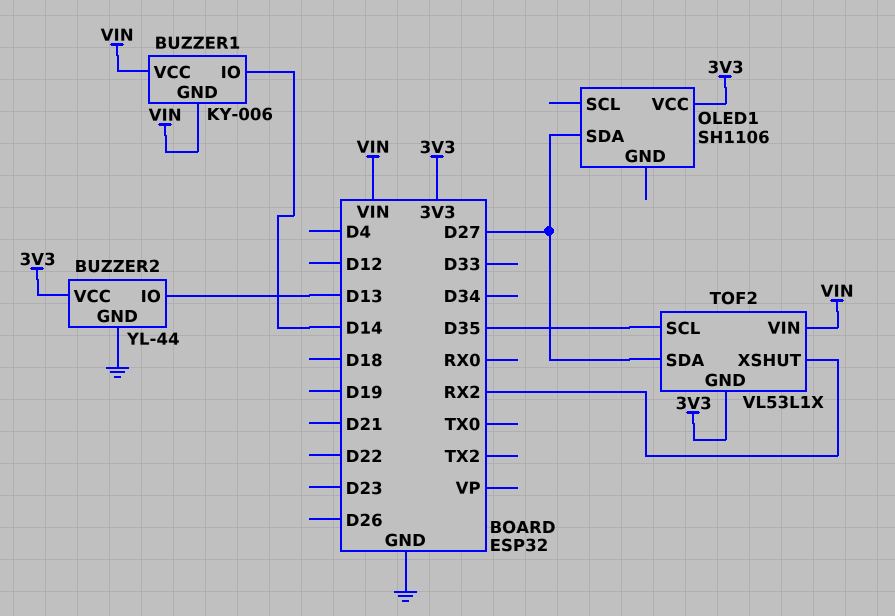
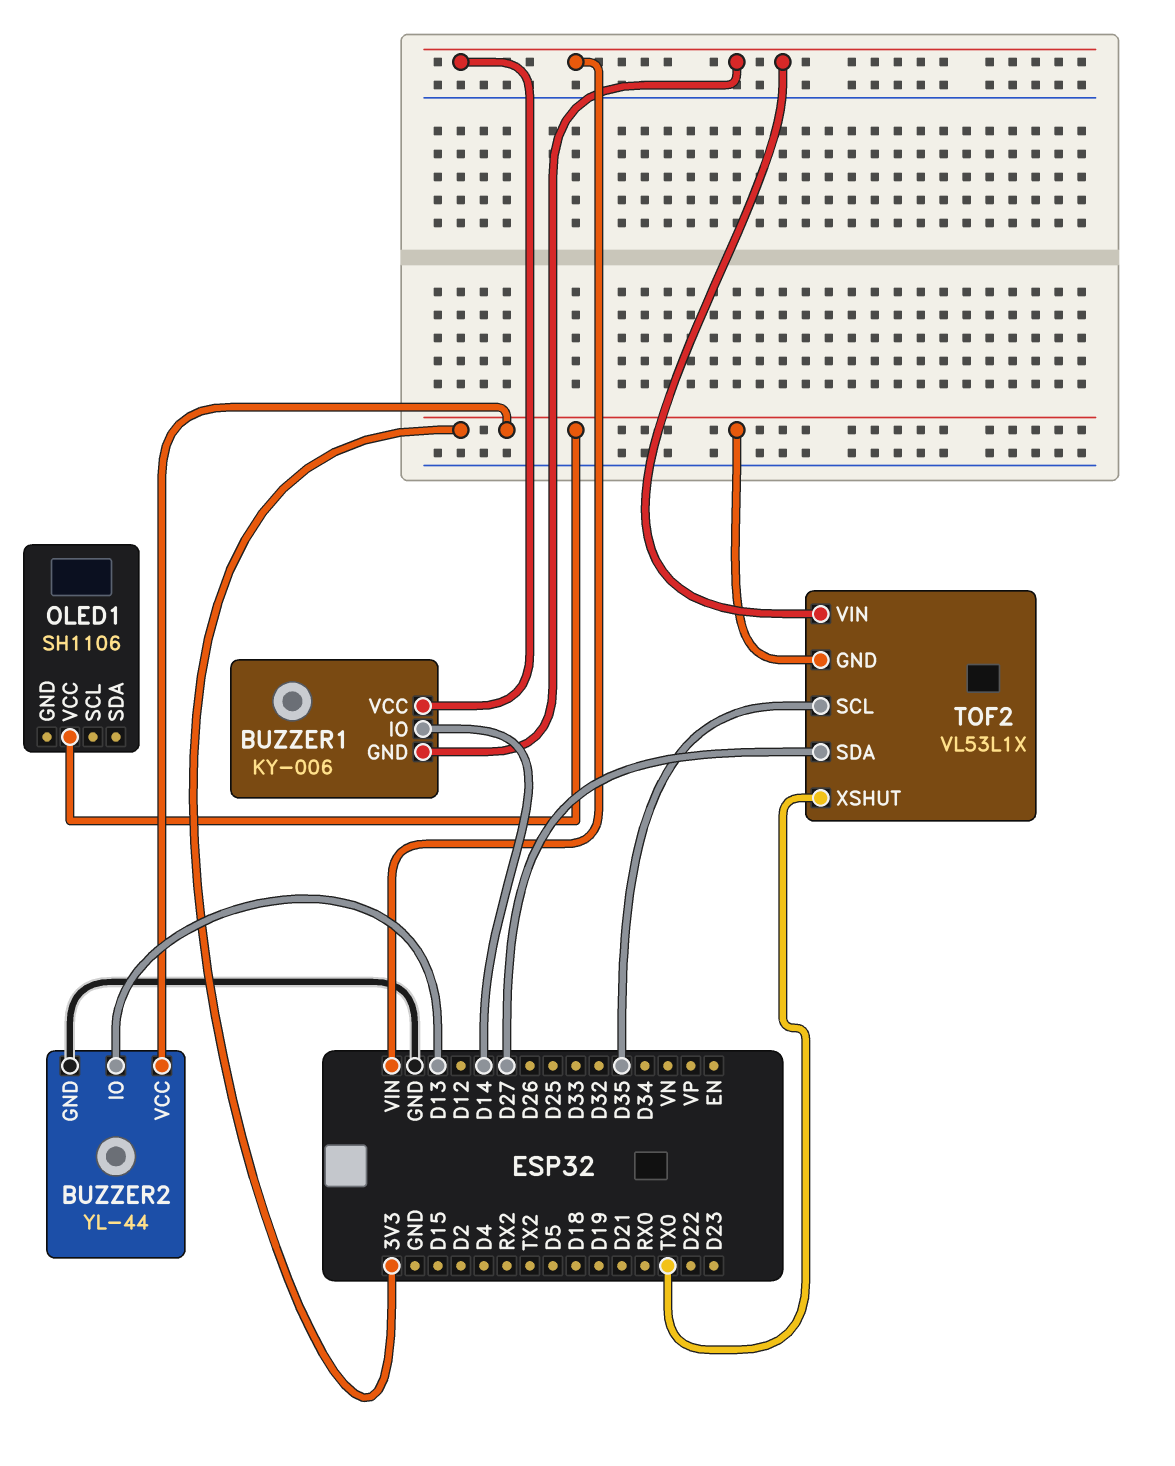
OLED1 pin SDA: D27 -> none
TOF2 pin XSHUT: RX2 -> TX0

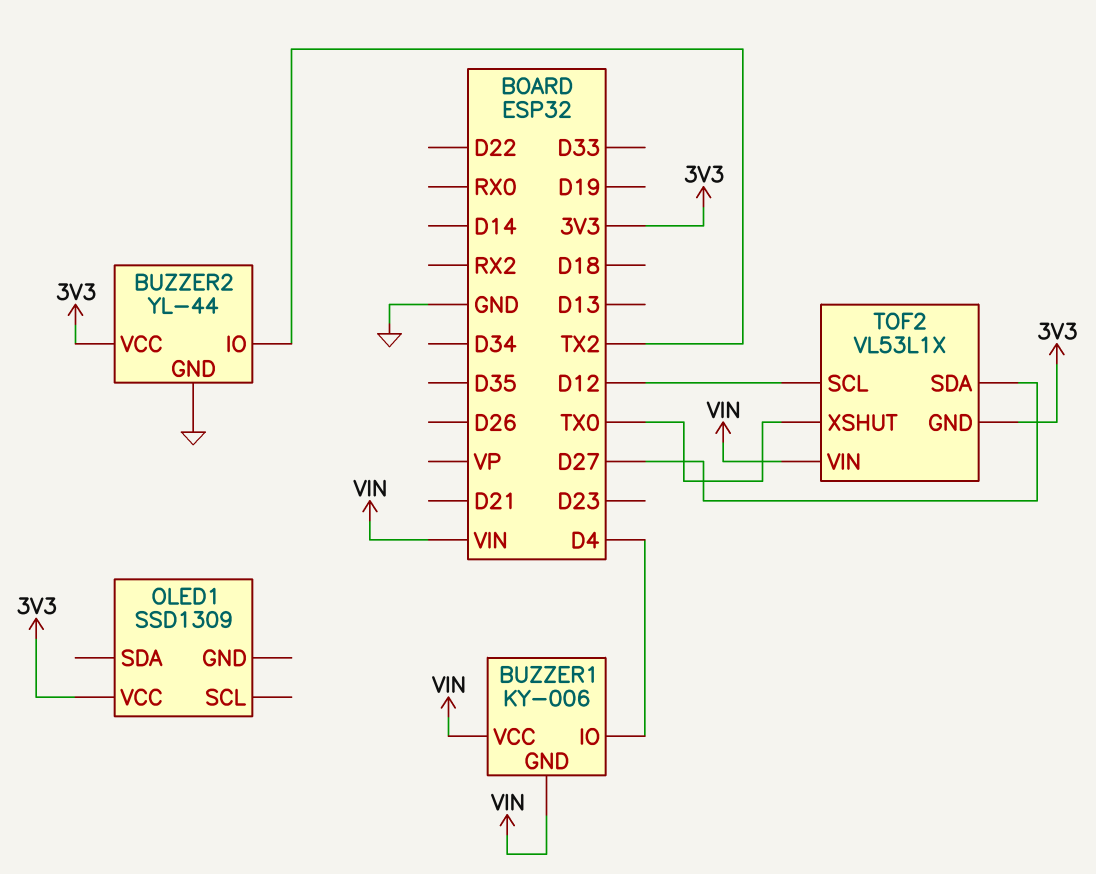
BUZZER1 pin IO: D14 -> D4
BUZZER2 pin IO: D13 -> TX2
OLED1: SH1106 -> SSD1309
TOF2 pin SCL: D35 -> D12

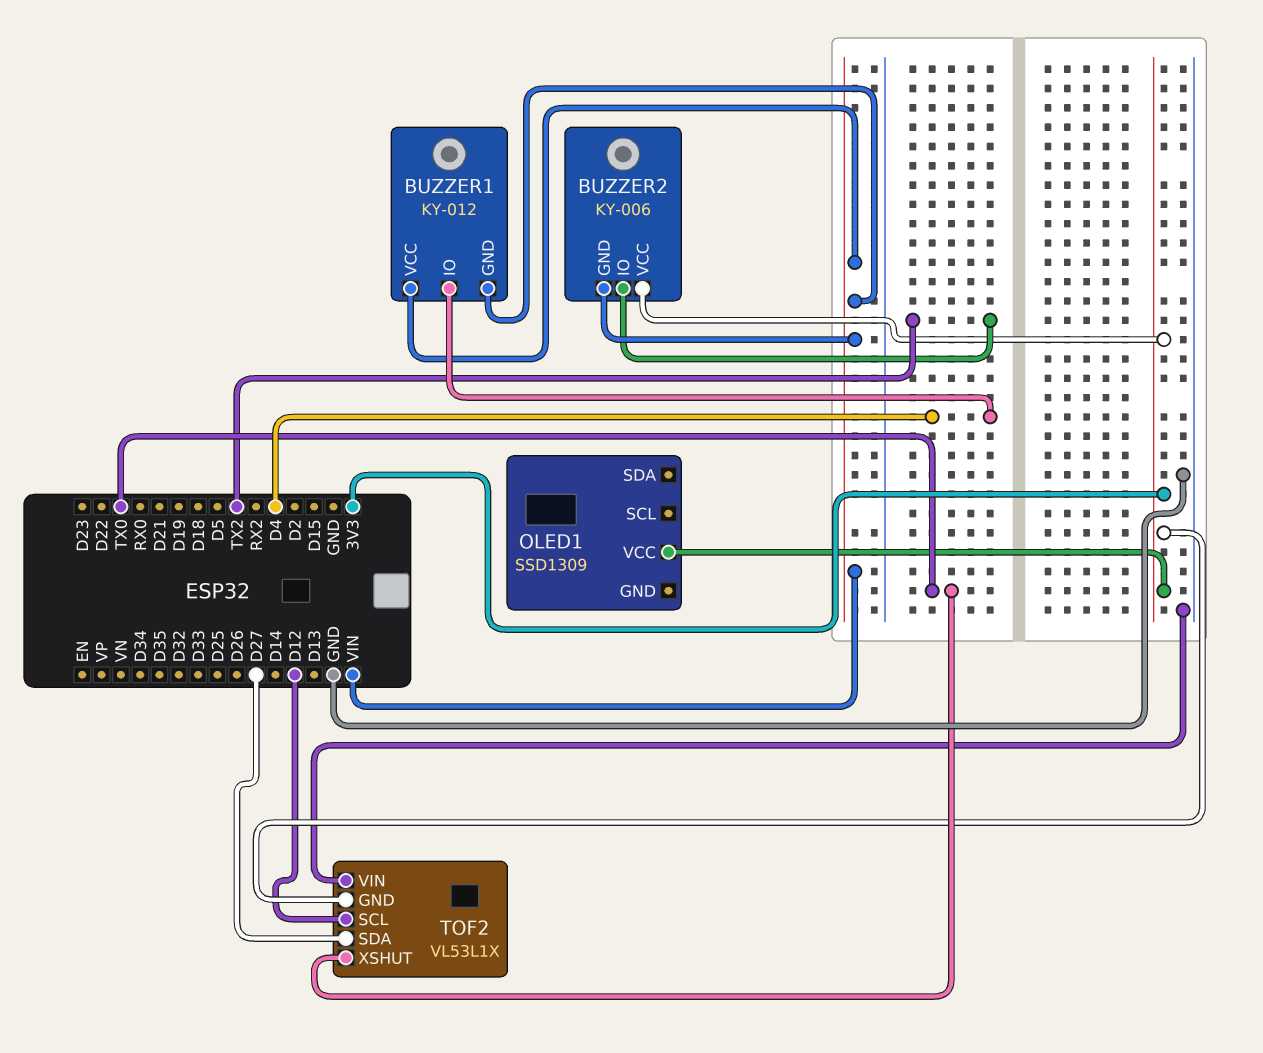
BUZZER1: KY-006 -> KY-012
BUZZER2: YL-44 -> KY-006
BUZZER2 pin GND: GND -> VIN
TOF2 pin VIN: VIN -> GND

